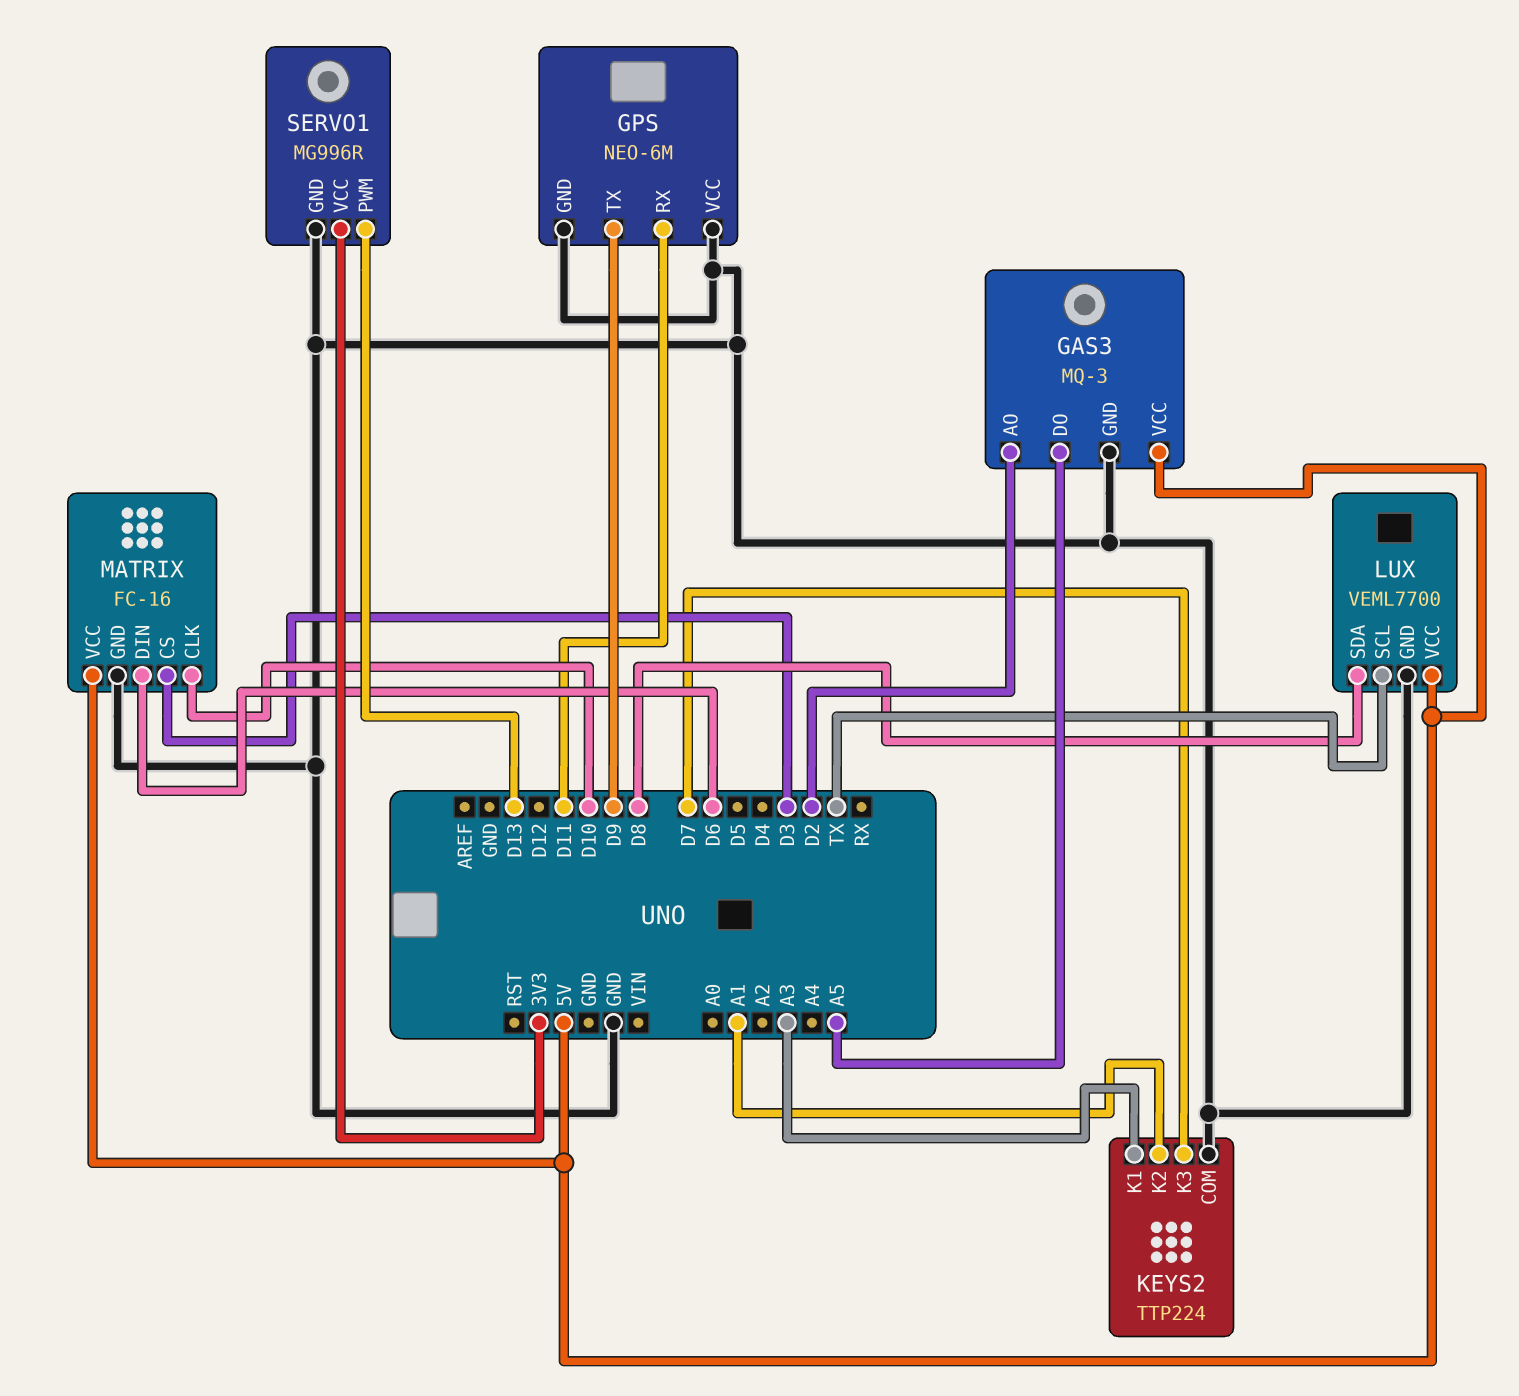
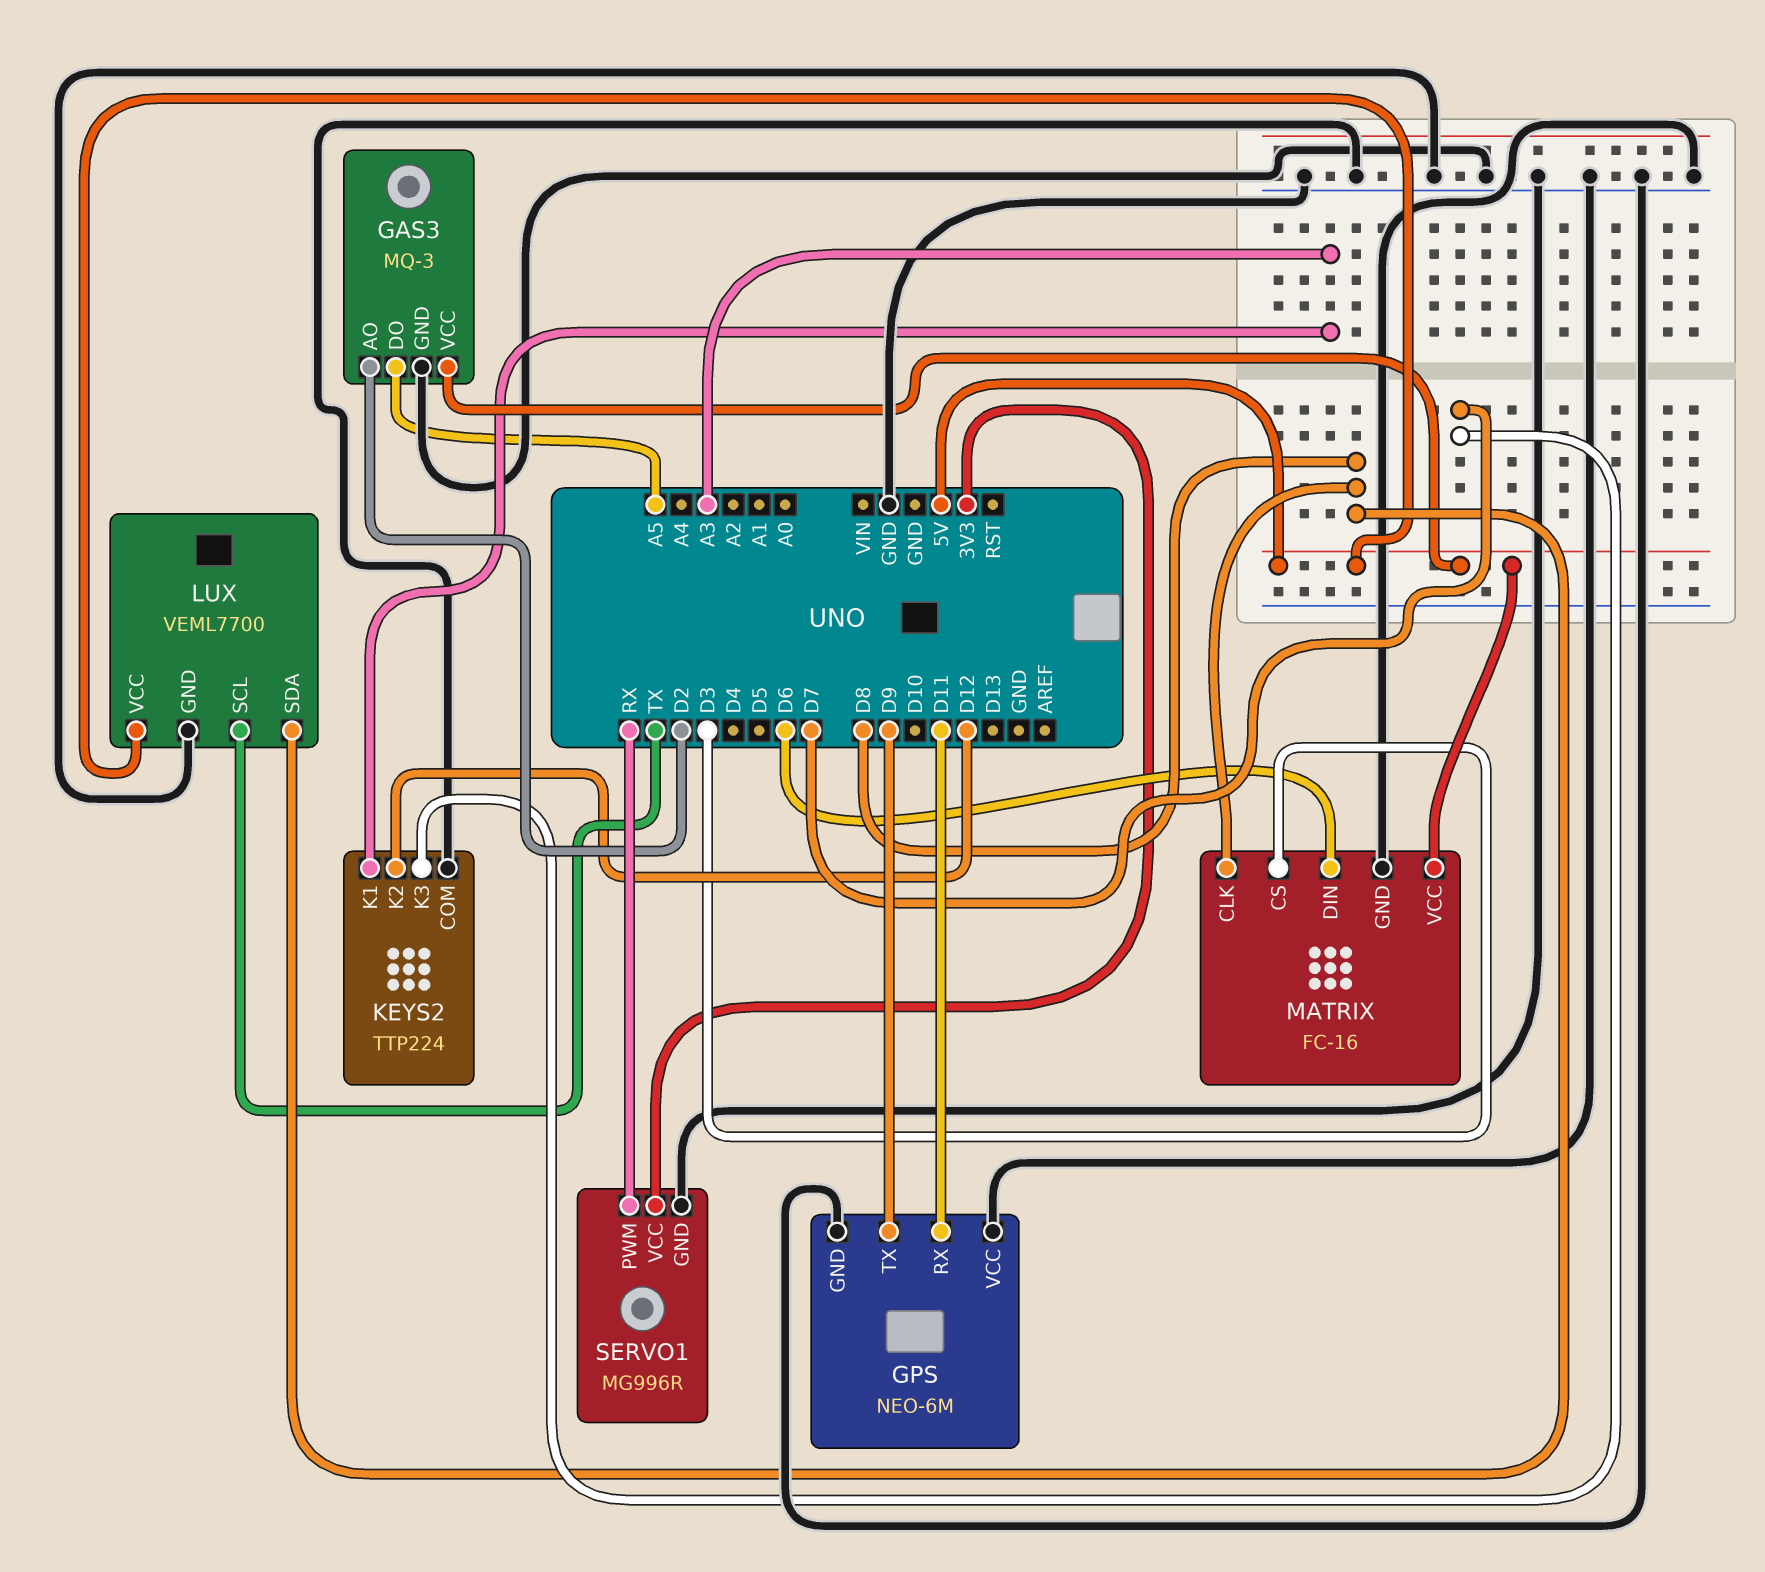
KEYS2 pin K2: A1 -> D12
MATRIX pin CLK: D10 -> D8
SERVO1 pin PWM: D13 -> RX

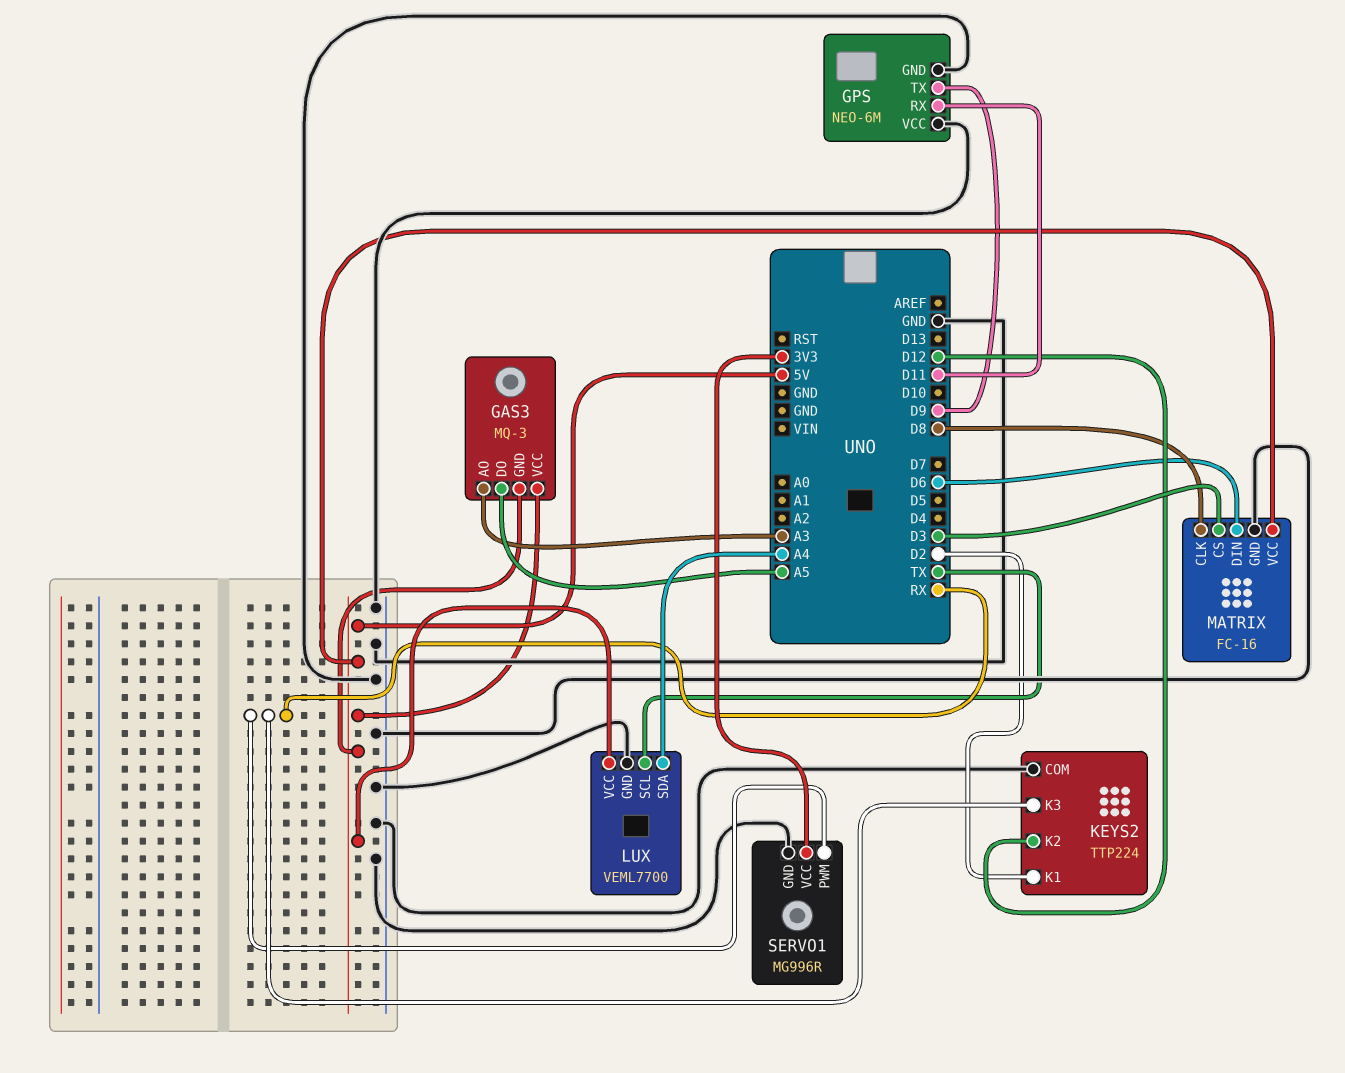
GAS3 pin AO: D2 -> A3
GAS3 pin GND: GND -> 5V
KEYS2 pin K1: A3 -> D2
KEYS2 pin K3: D7 -> RX
LUX pin SDA: D8 -> A4

